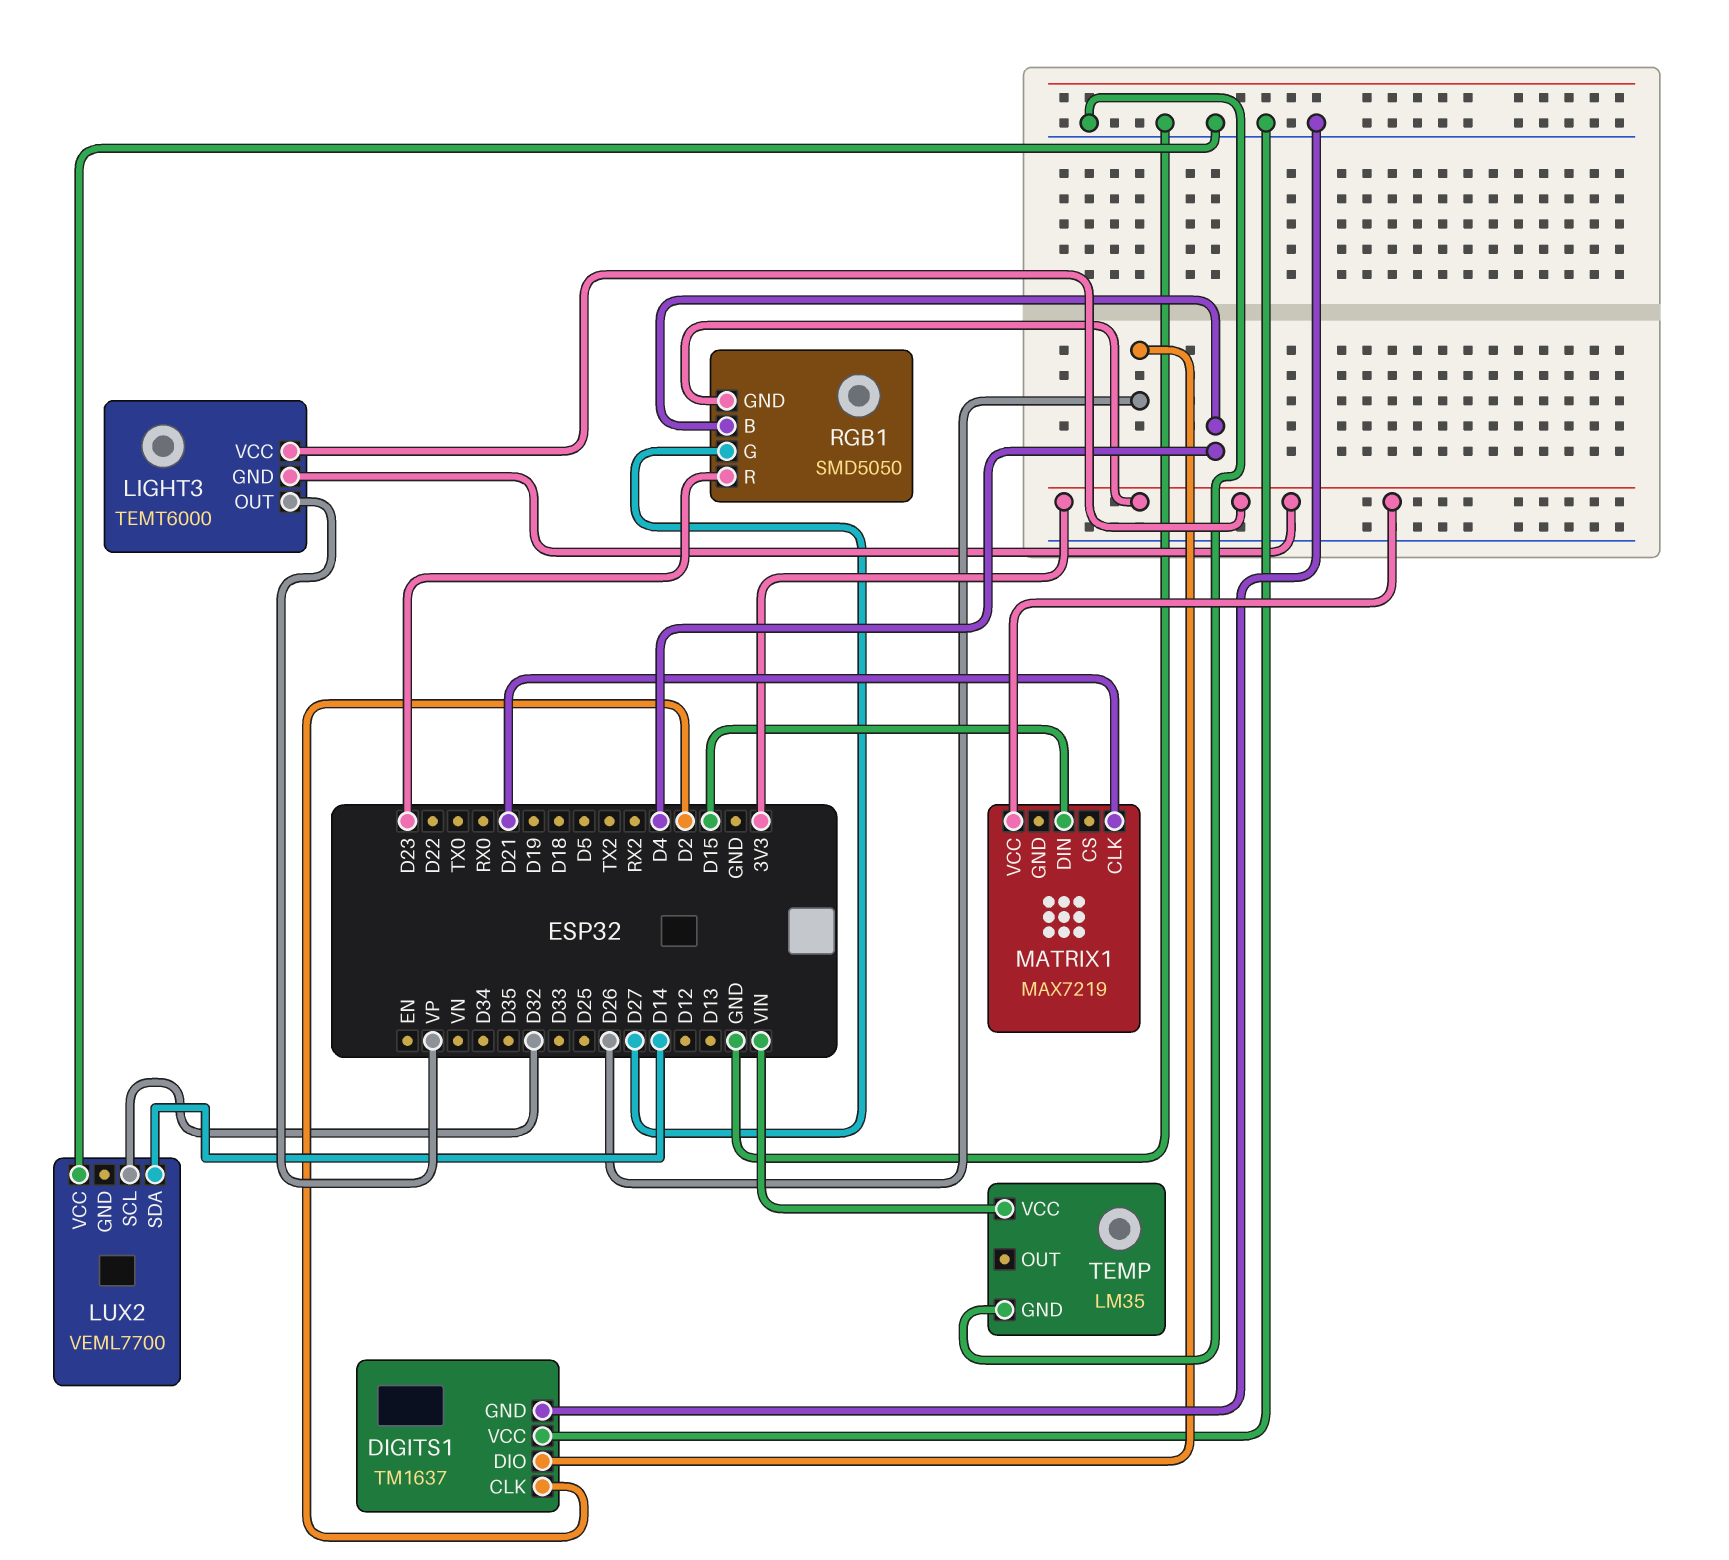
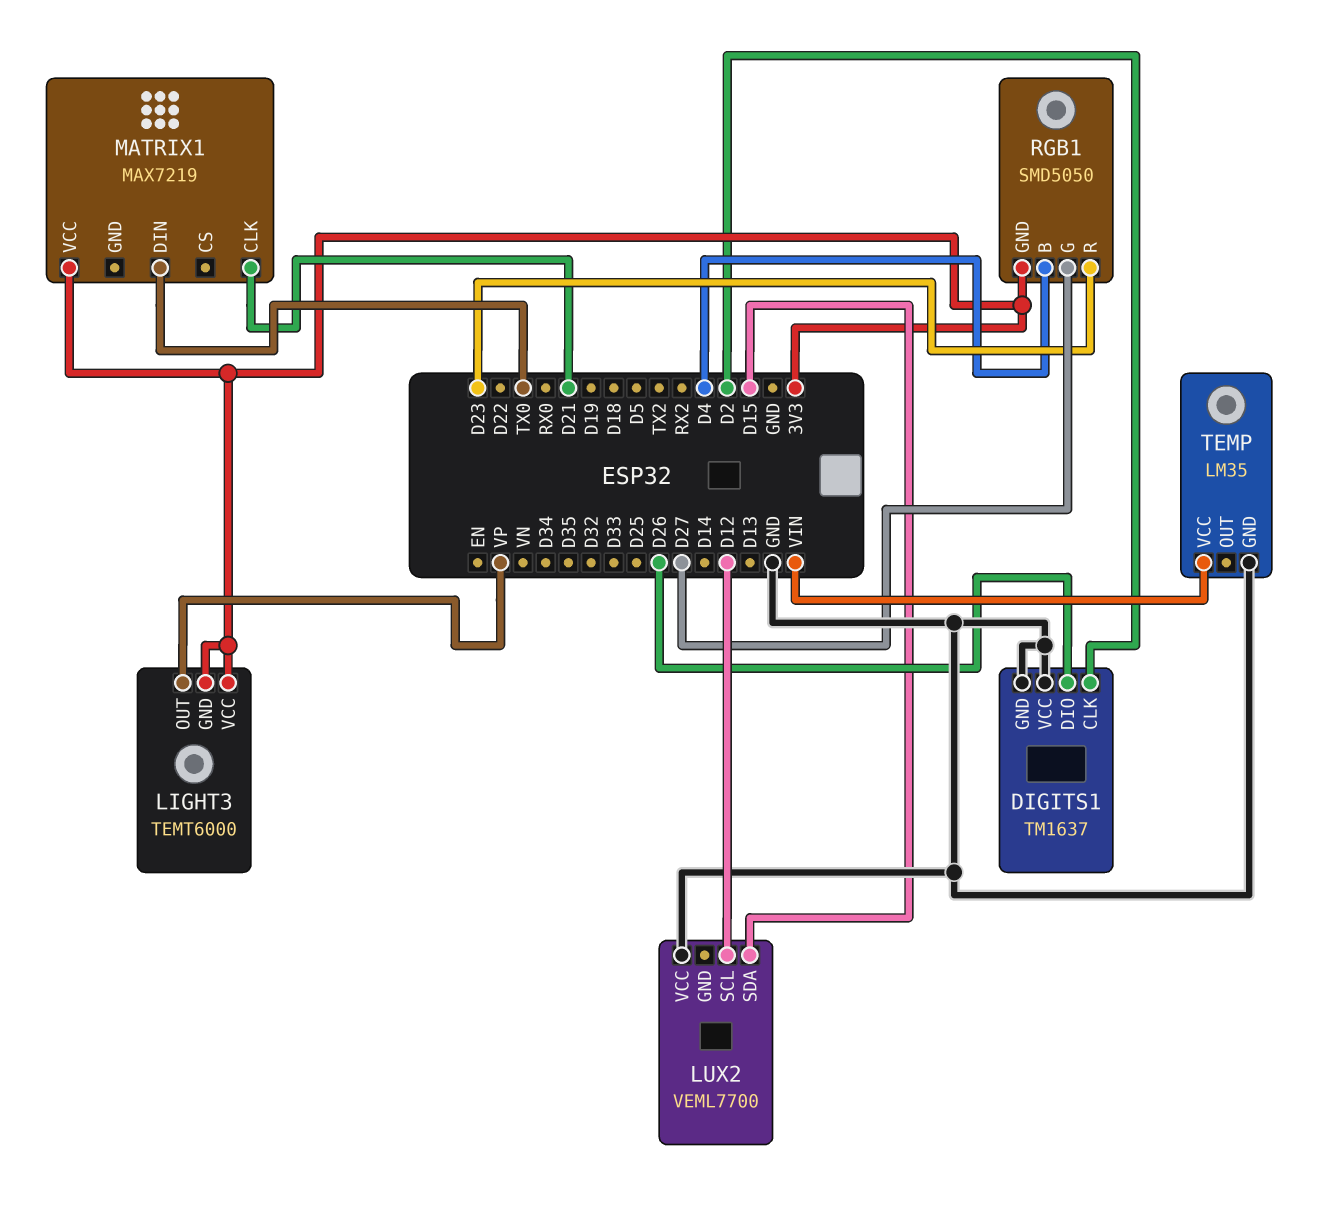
LUX2 pin SCL: D32 -> D12
LUX2 pin SDA: D14 -> D15
MATRIX1 pin DIN: D15 -> TX0

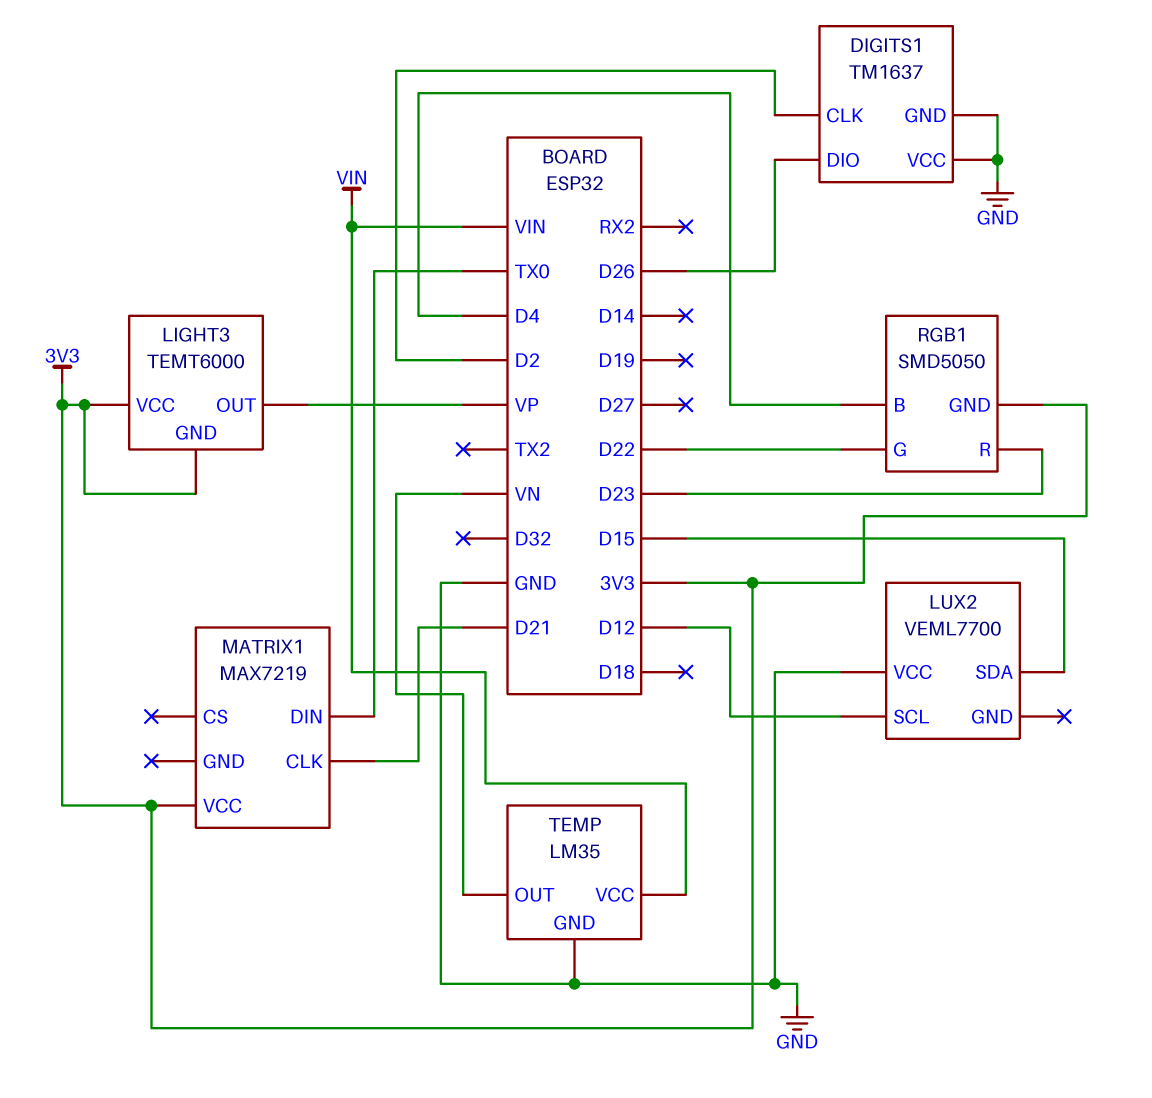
RGB1 pin G: D27 -> D22
TEMP pin OUT: none -> VN

